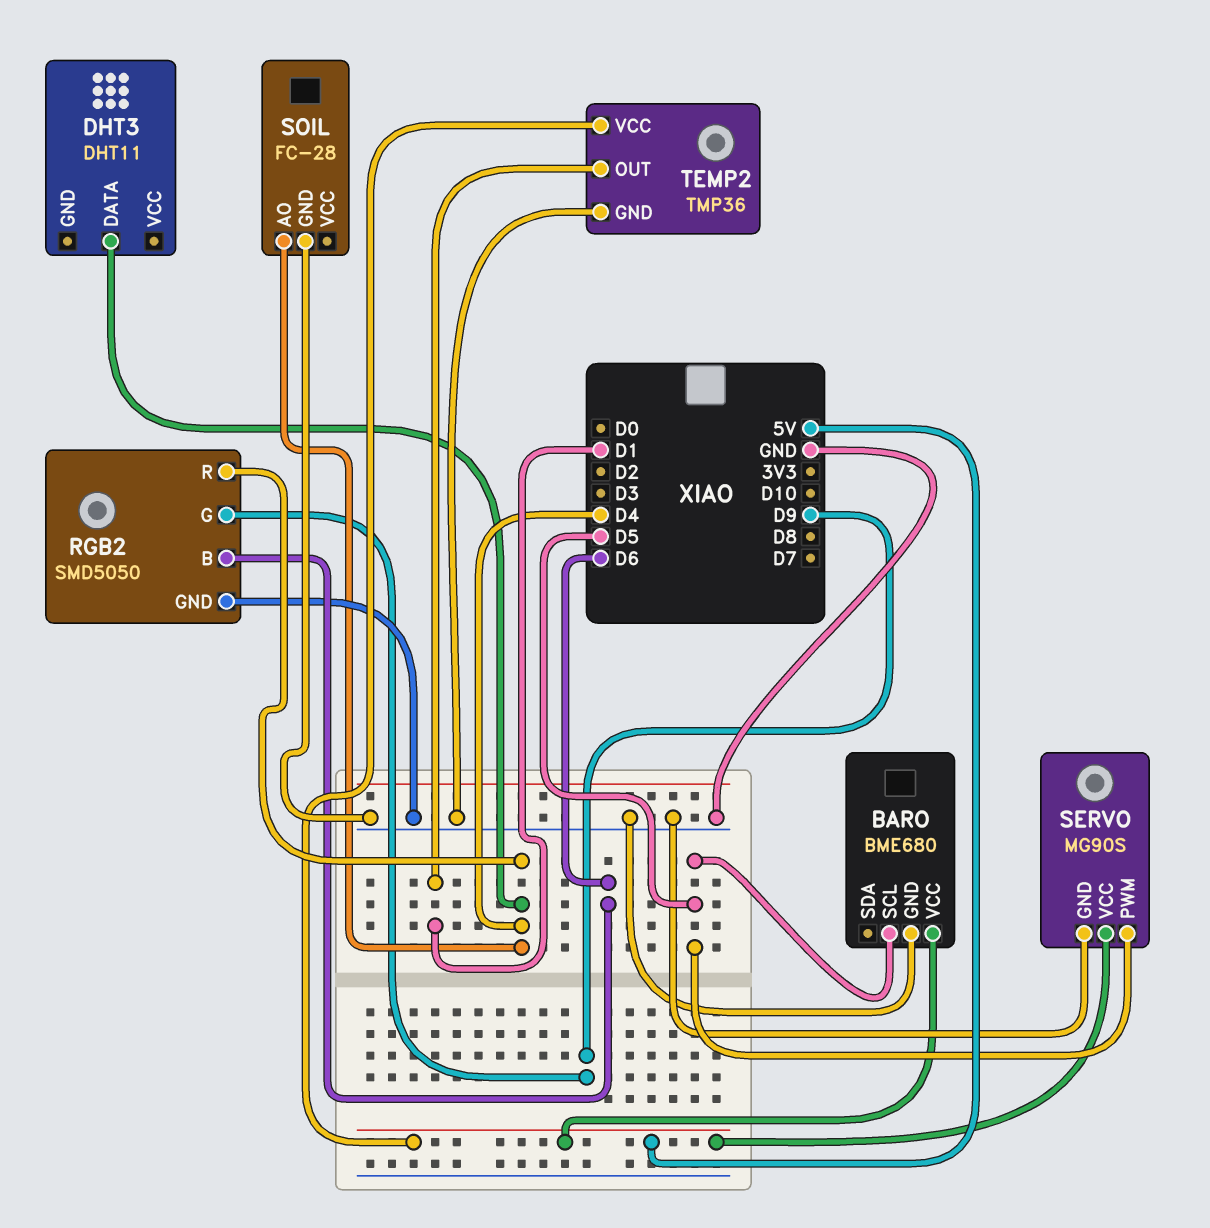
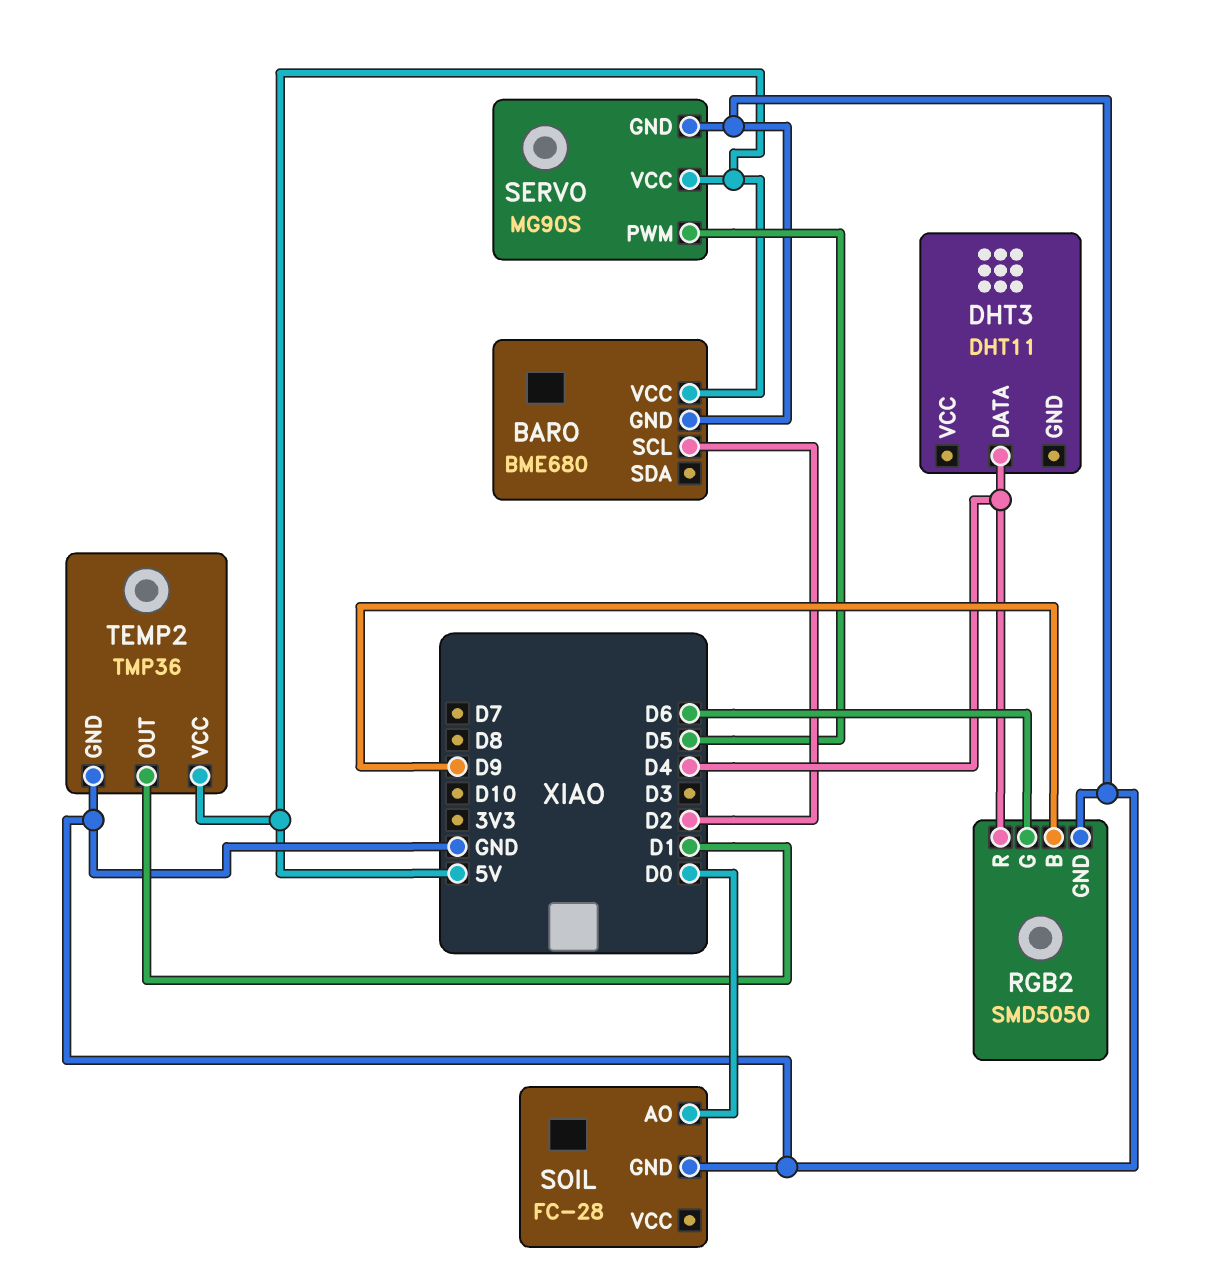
BARO pin SCL: D5 -> D2
RGB2 pin B: D6 -> D9
RGB2 pin G: D9 -> D6
SOIL pin AO: D4 -> D0

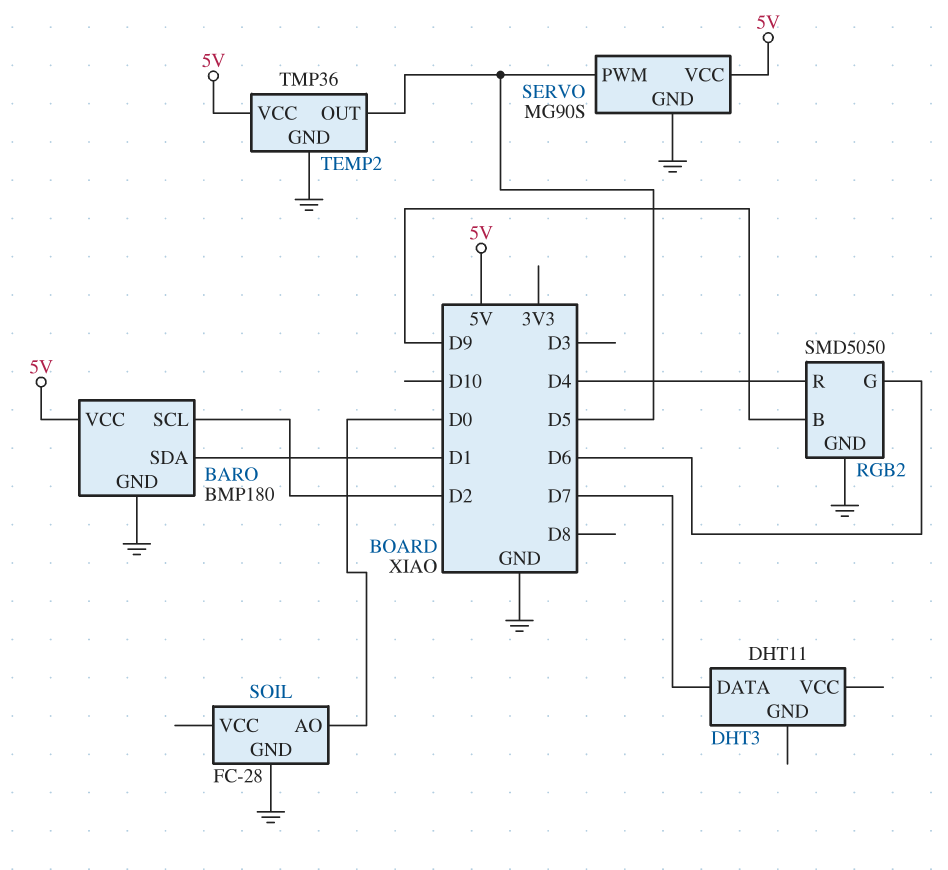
BARO: BME680 -> BMP180
BARO pin SDA: none -> D1
DHT3 pin DATA: D4 -> D7
TEMP2 pin OUT: D1 -> D5

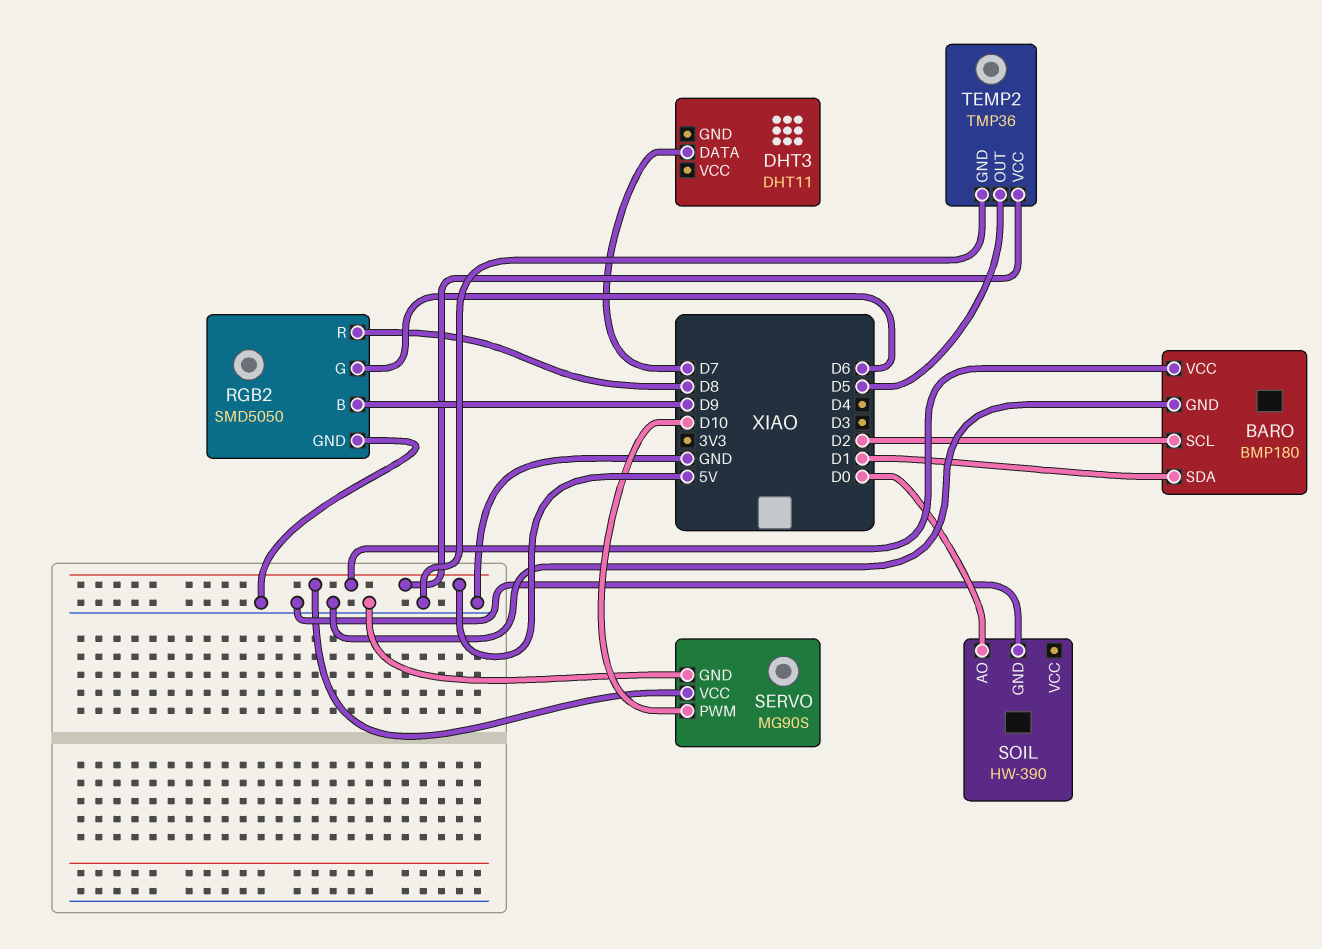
RGB2 pin R: D4 -> D8
SERVO pin PWM: D5 -> D10
SOIL: FC-28 -> HW-390

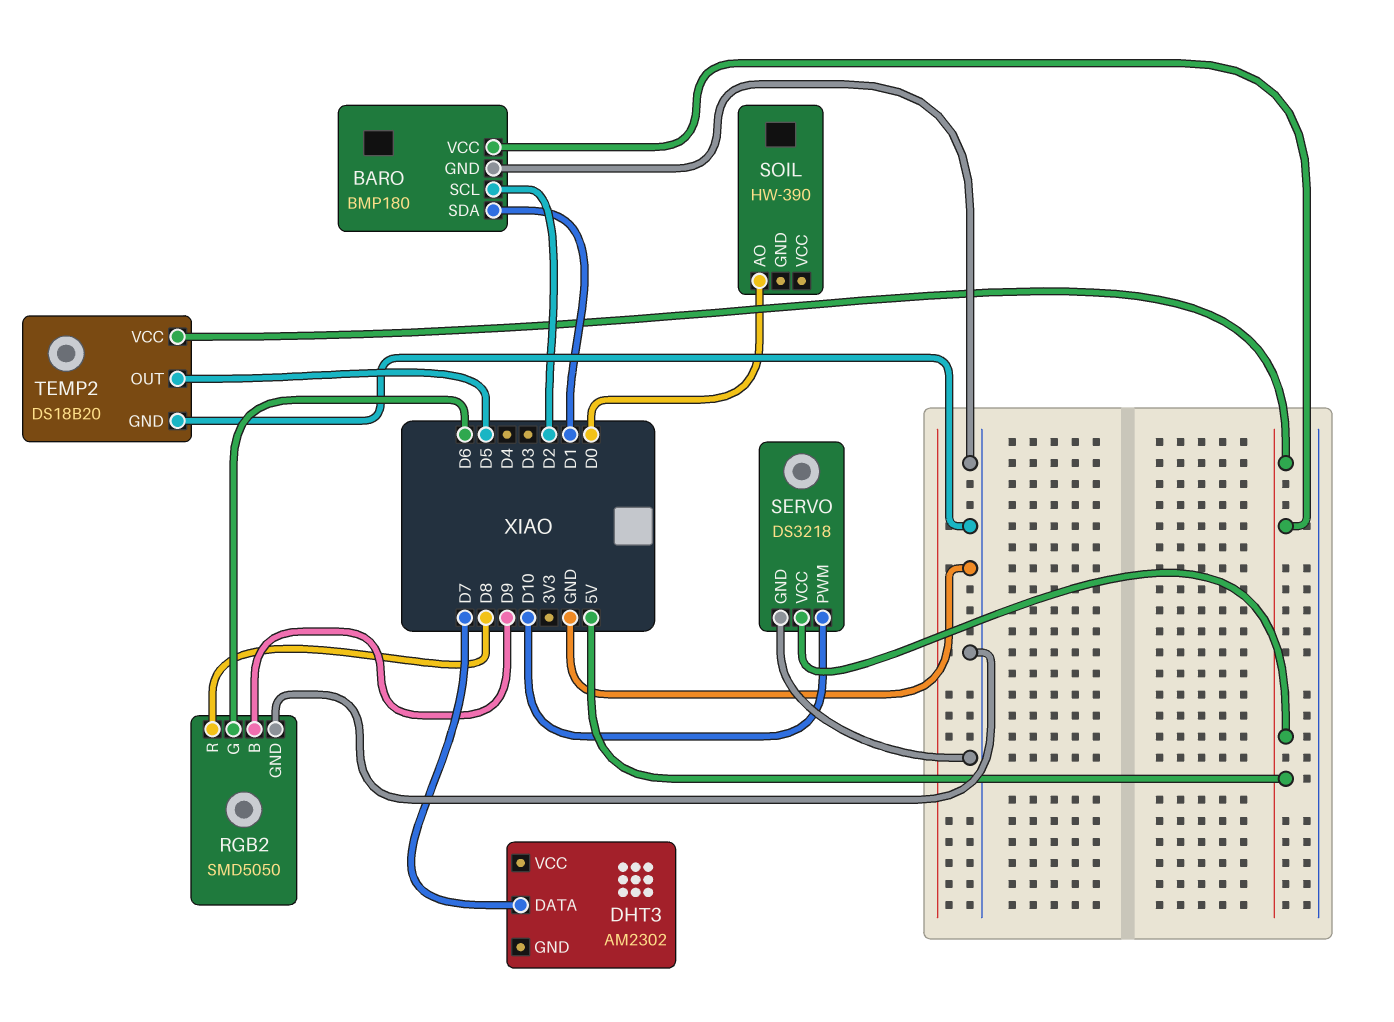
DHT3: DHT11 -> AM2302
SERVO: MG90S -> DS3218
SOIL pin GND: GND -> none
TEMP2: TMP36 -> DS18B20

